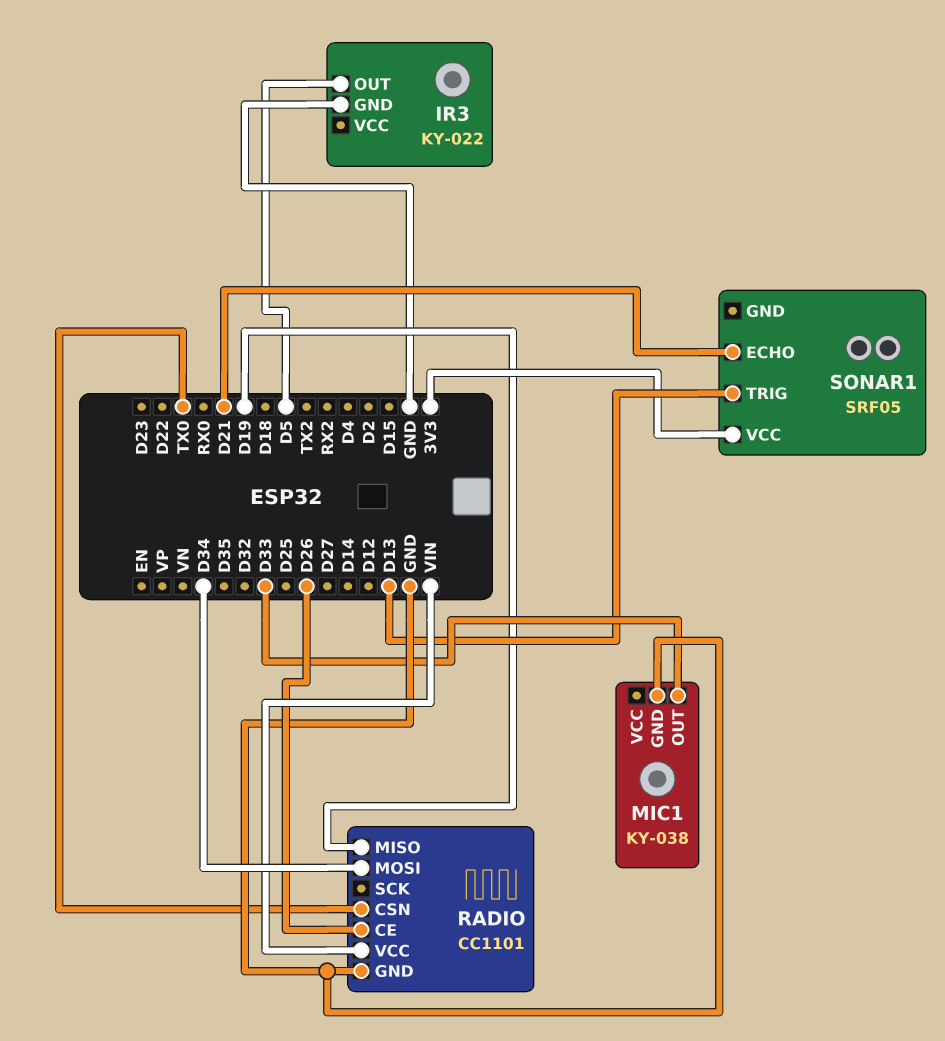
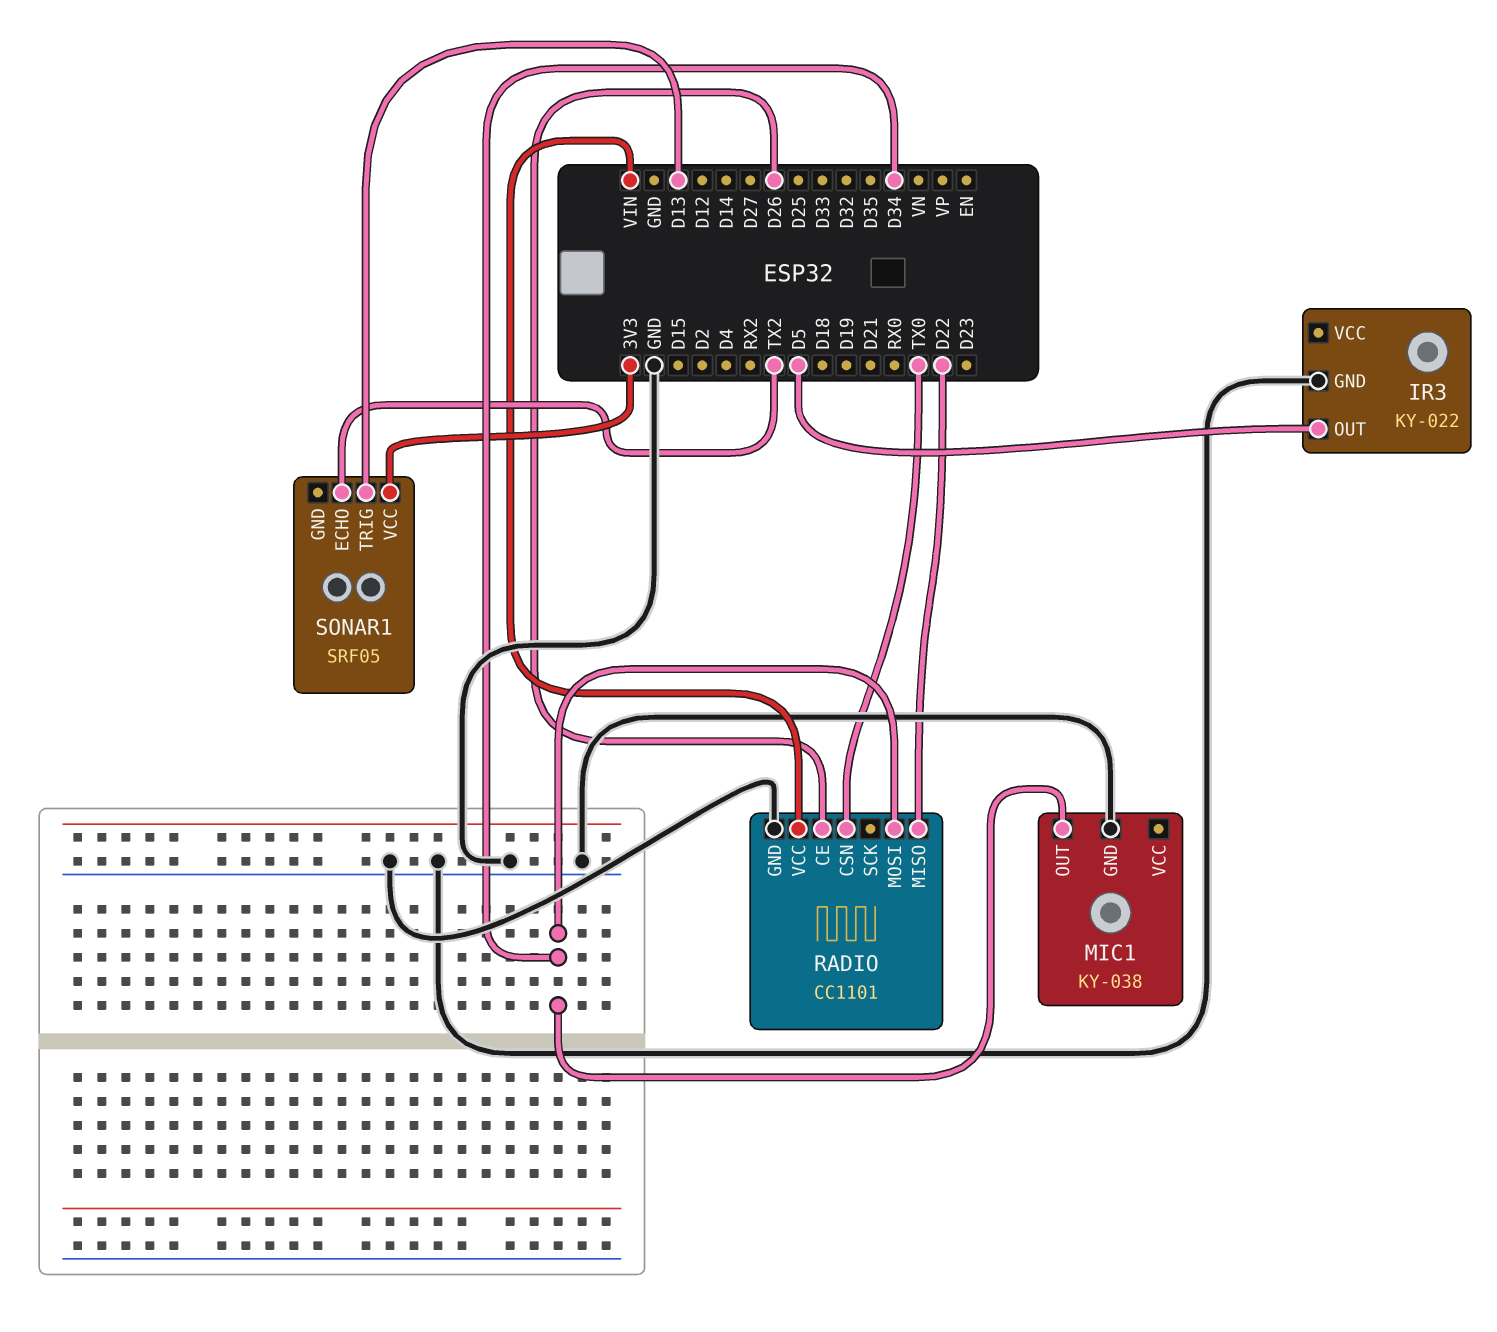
MIC1 pin OUT: D33 -> D34
RADIO pin MISO: D19 -> D22
SONAR1 pin ECHO: D21 -> TX2

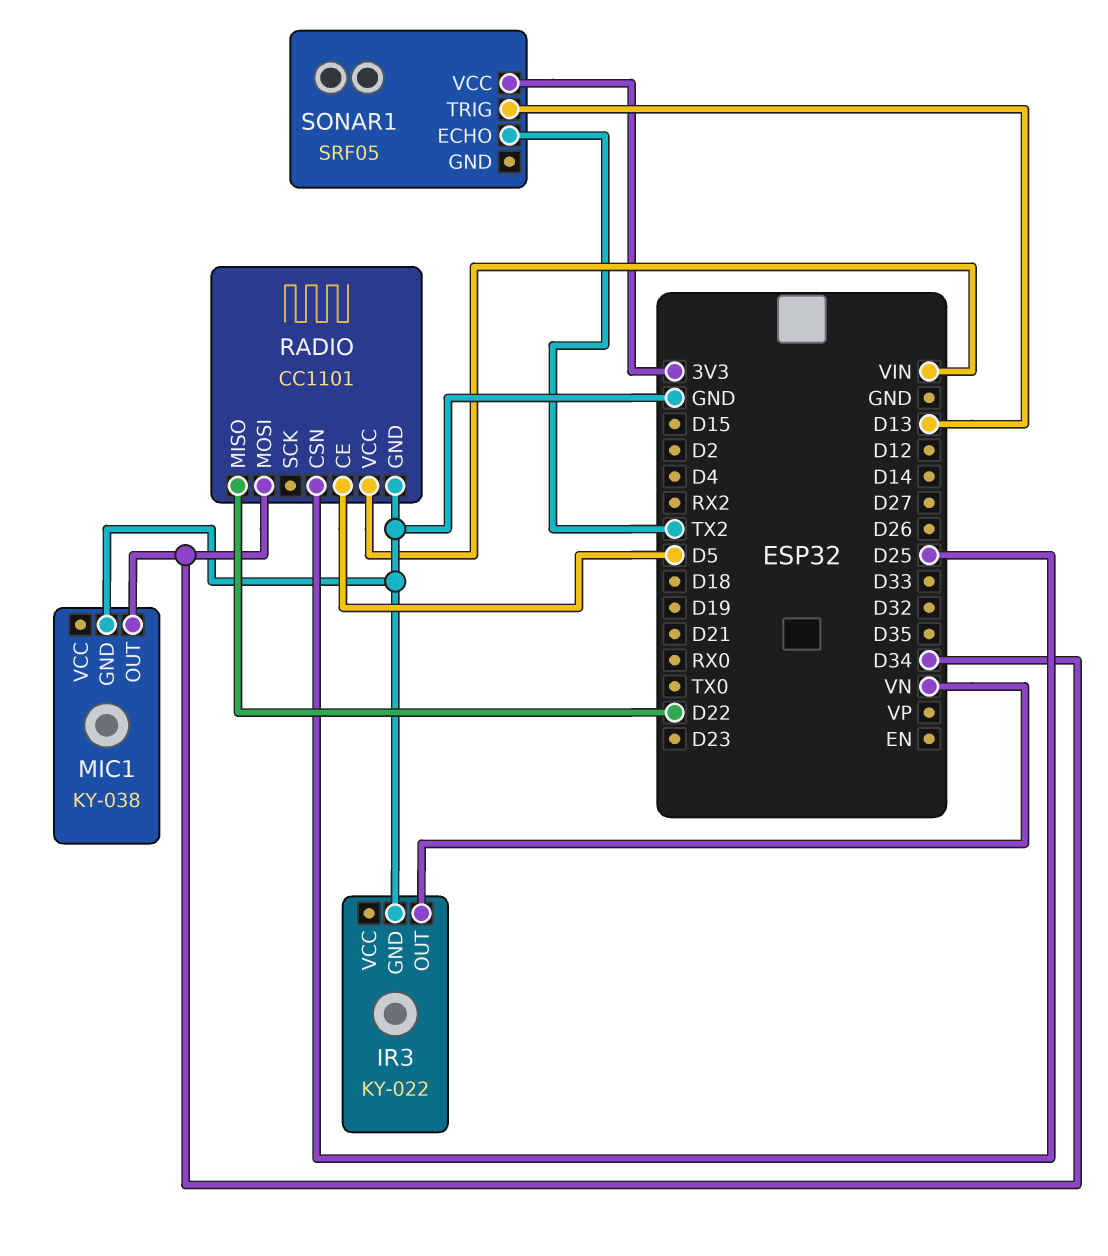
IR3 pin OUT: D5 -> VN
RADIO pin CE: D26 -> D5
RADIO pin CSN: TX0 -> D25

